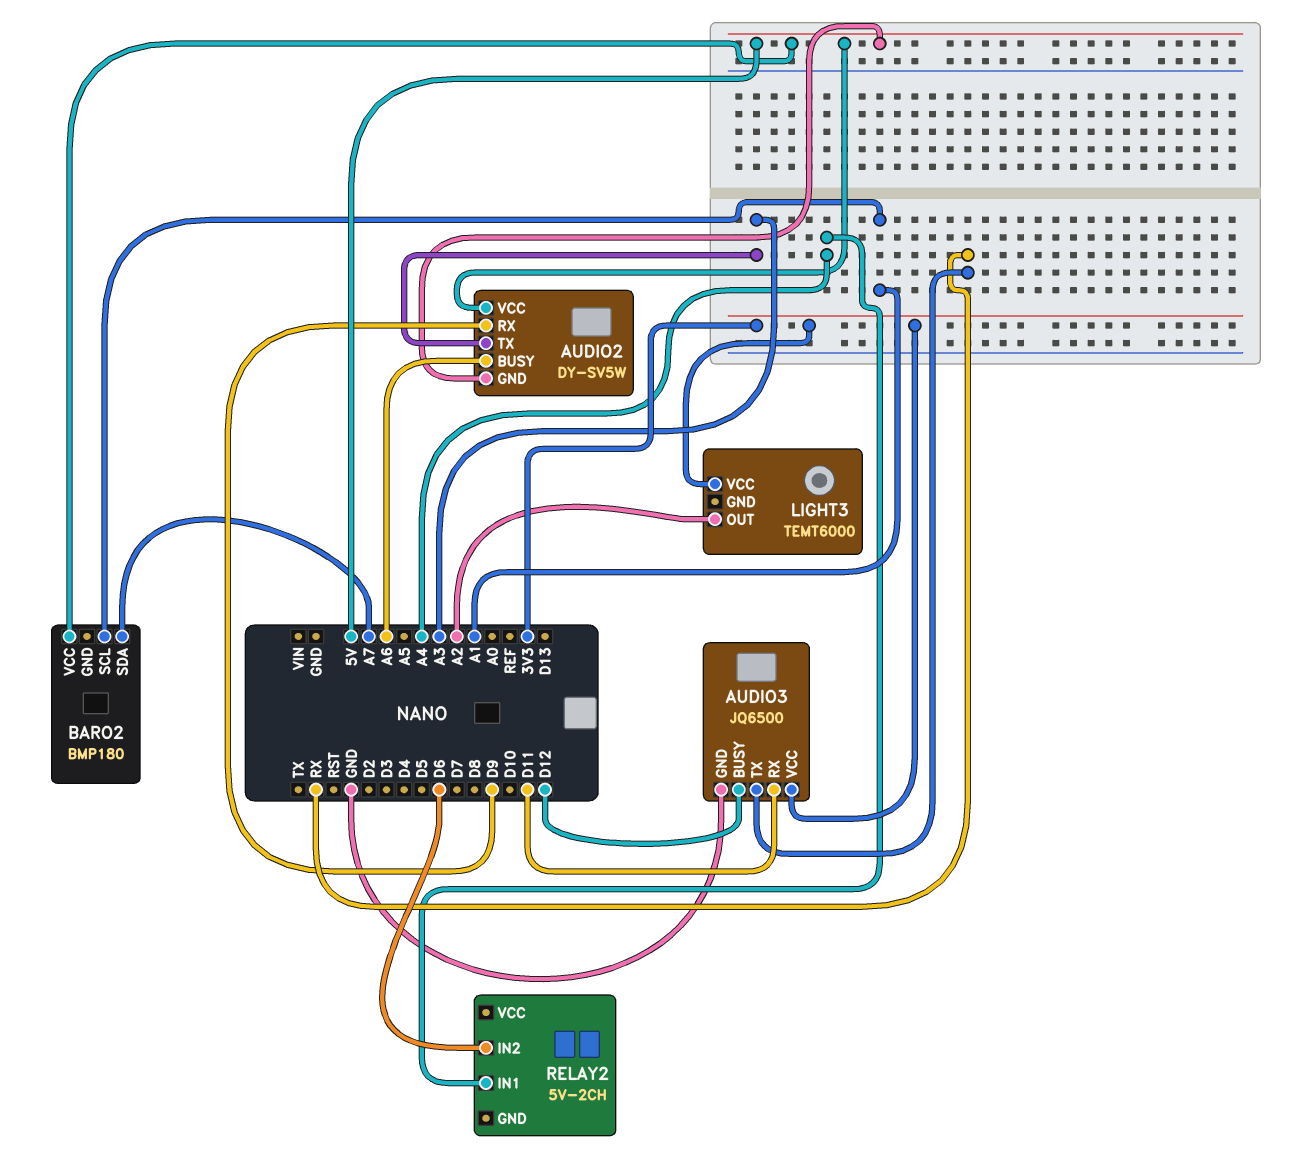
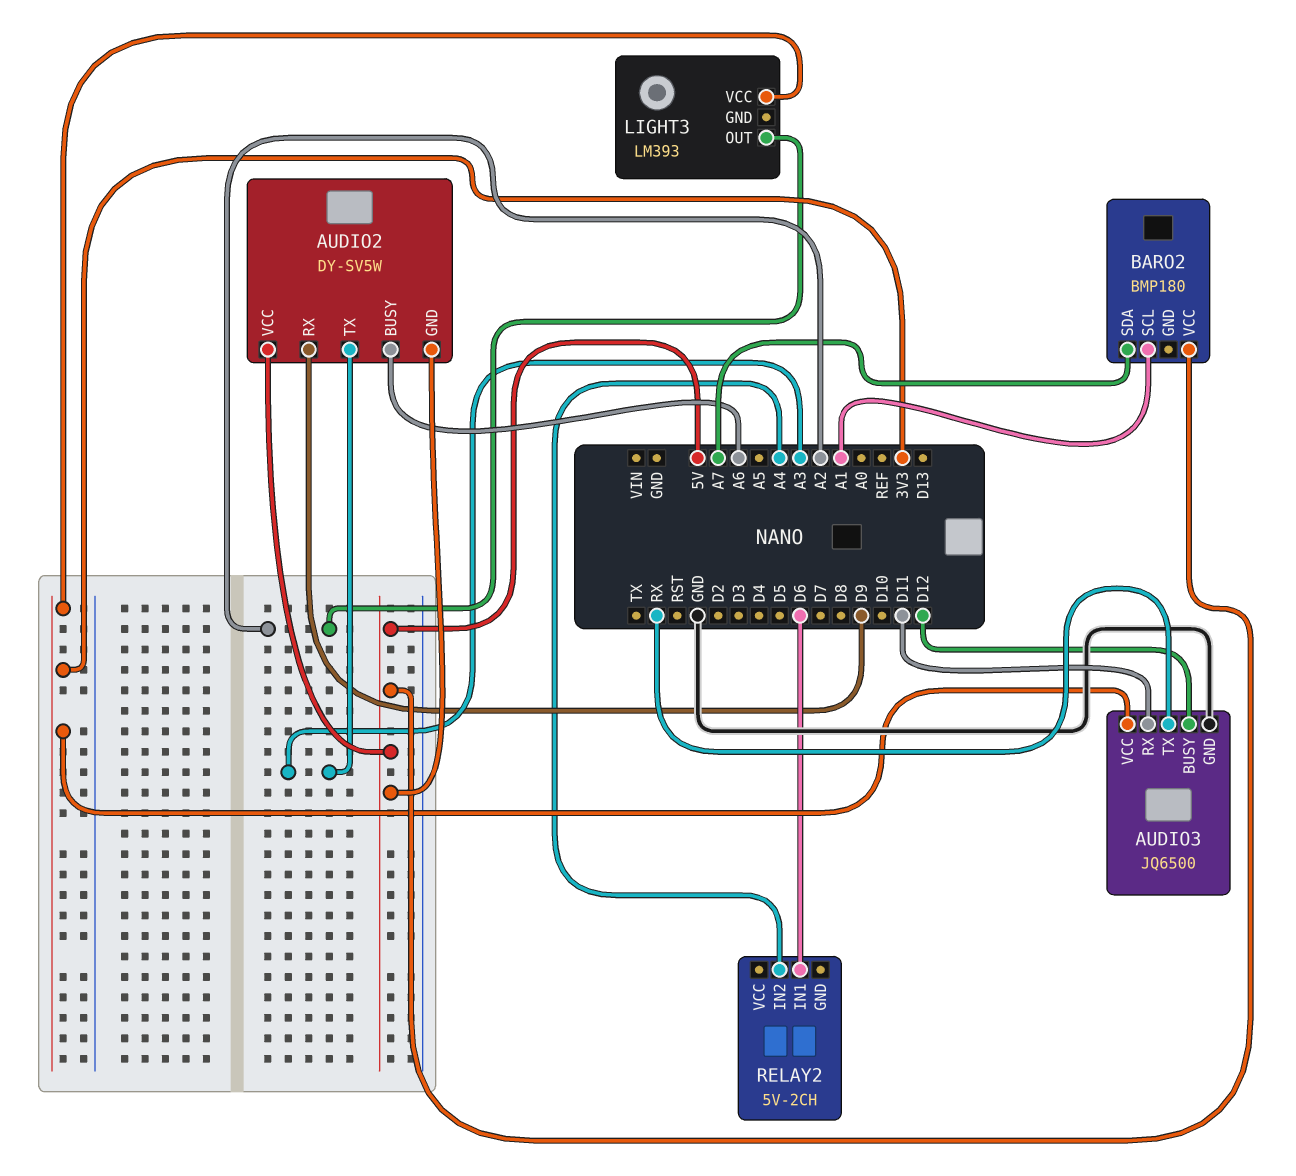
LIGHT3: TEMT6000 -> LM393
RELAY2 pin IN1: A4 -> D6
RELAY2 pin IN2: D6 -> A4

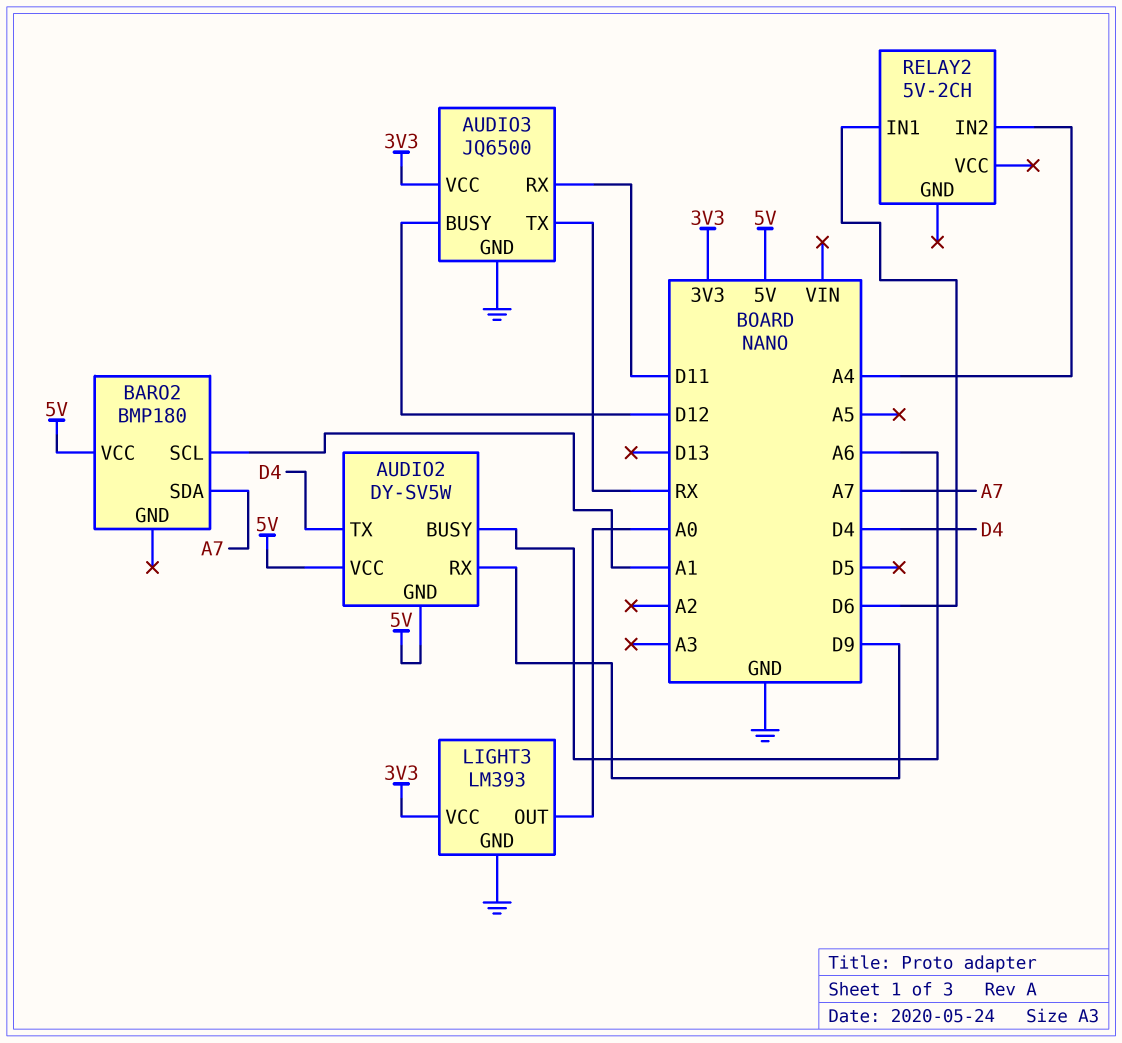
AUDIO2 pin TX: A3 -> D4
LIGHT3 pin GND: none -> GND
LIGHT3 pin OUT: A2 -> A0

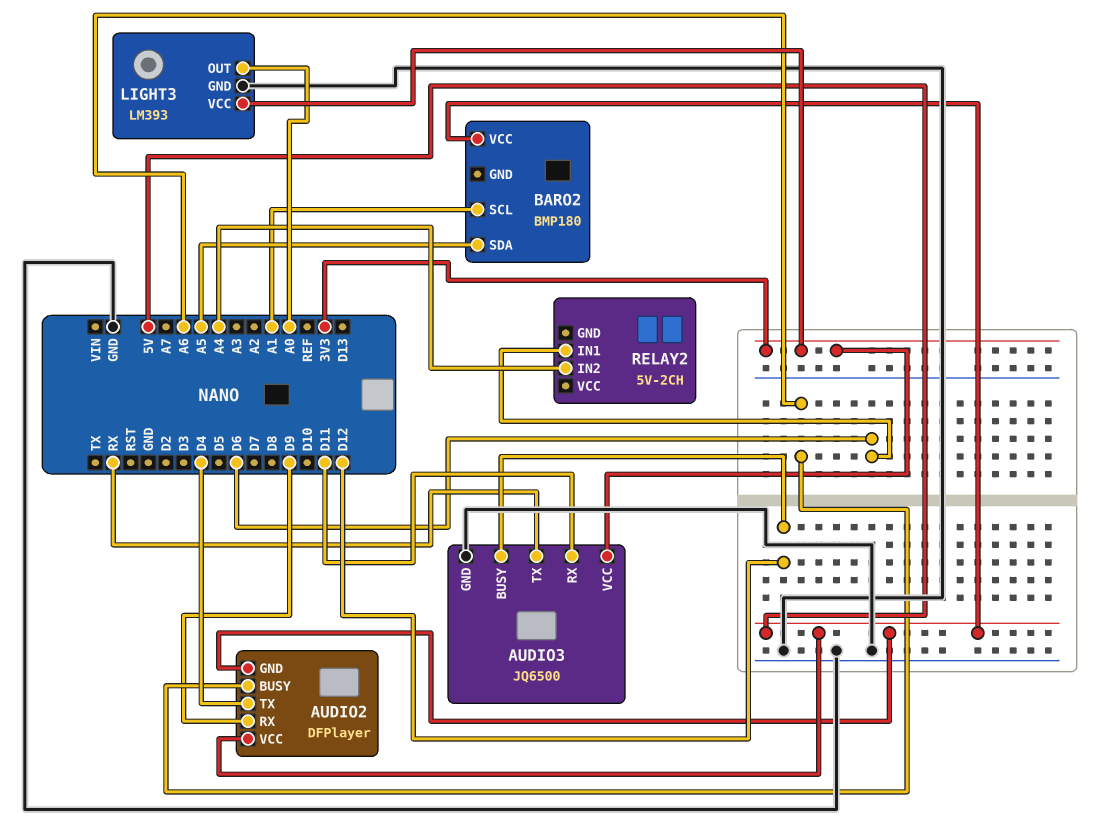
AUDIO2: DY-SV5W -> DFPlayer
BARO2 pin SDA: A7 -> A5

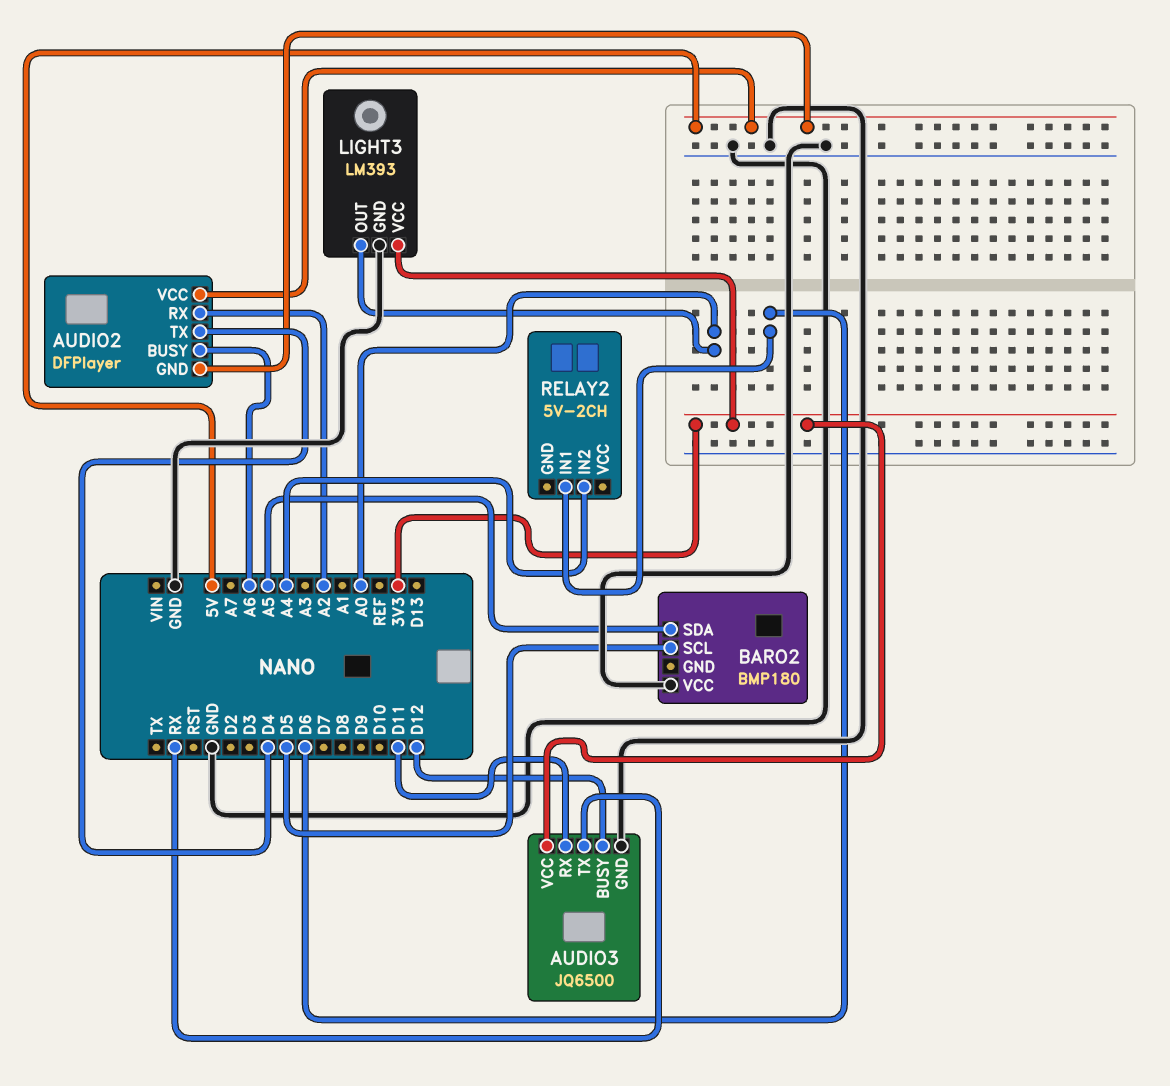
AUDIO2 pin RX: D9 -> A2
BARO2 pin SCL: A1 -> D5
BARO2 pin VCC: 5V -> GND

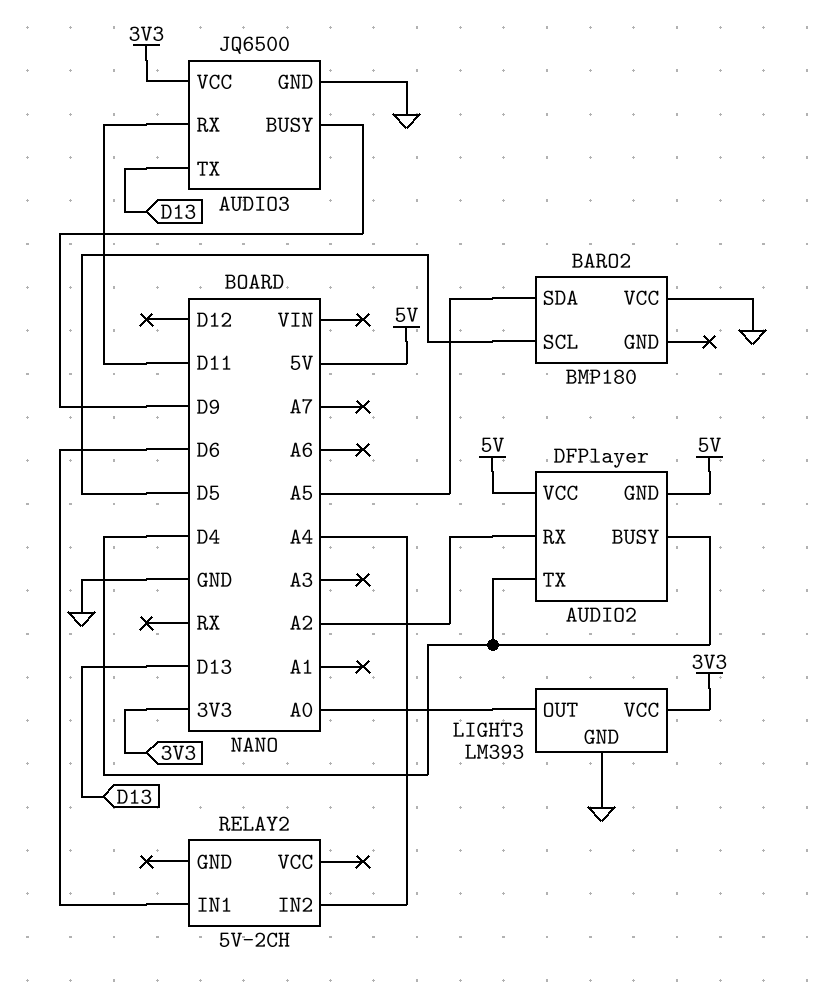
AUDIO2 pin BUSY: A6 -> D4
AUDIO3 pin BUSY: D12 -> D9
AUDIO3 pin TX: RX -> D13

